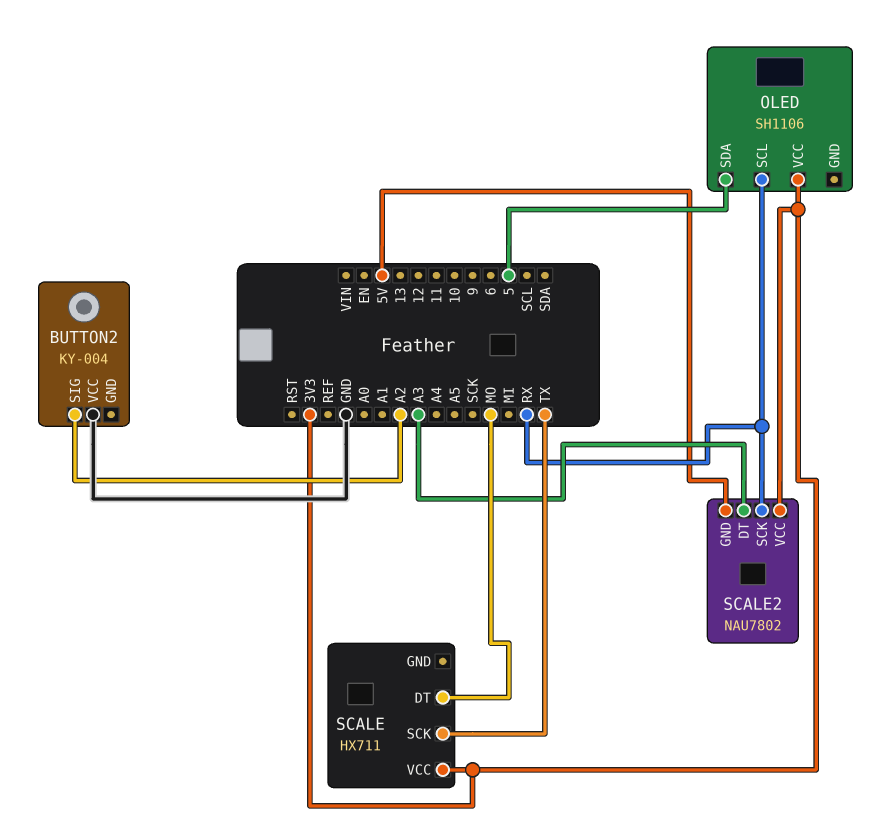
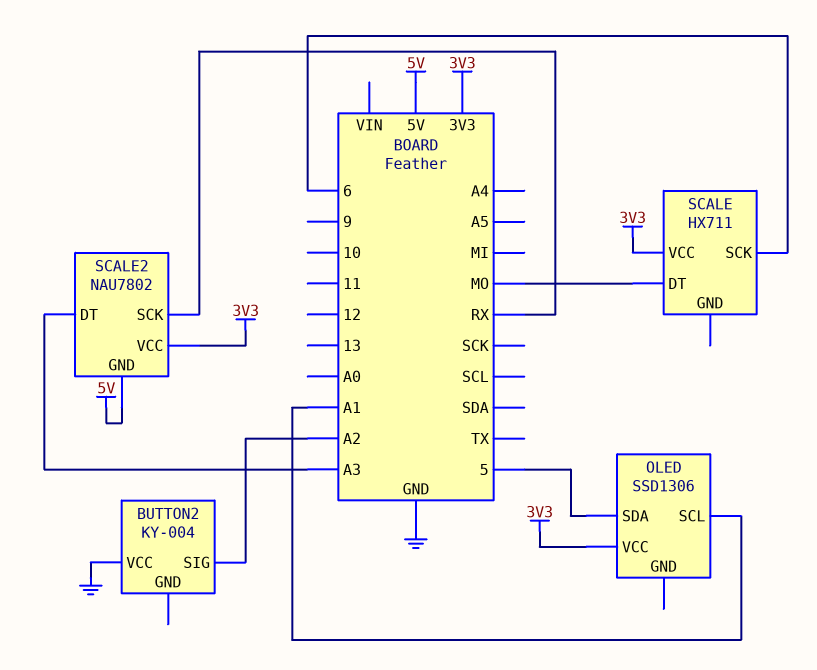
OLED: SH1106 -> SSD1306
OLED pin SCL: RX -> A1
SCALE pin SCK: TX -> 6

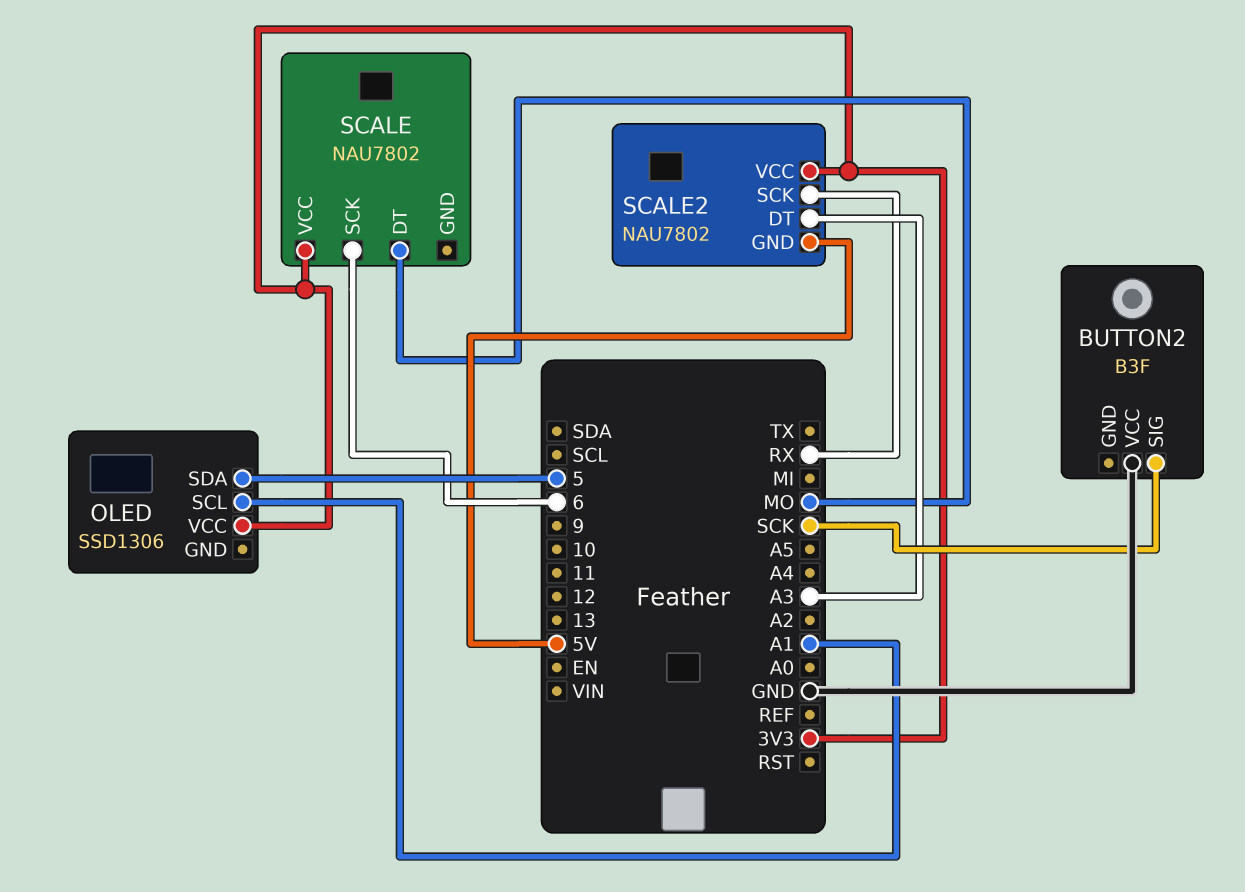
BUTTON2: KY-004 -> B3F
BUTTON2 pin SIG: A2 -> SCK
SCALE: HX711 -> NAU7802

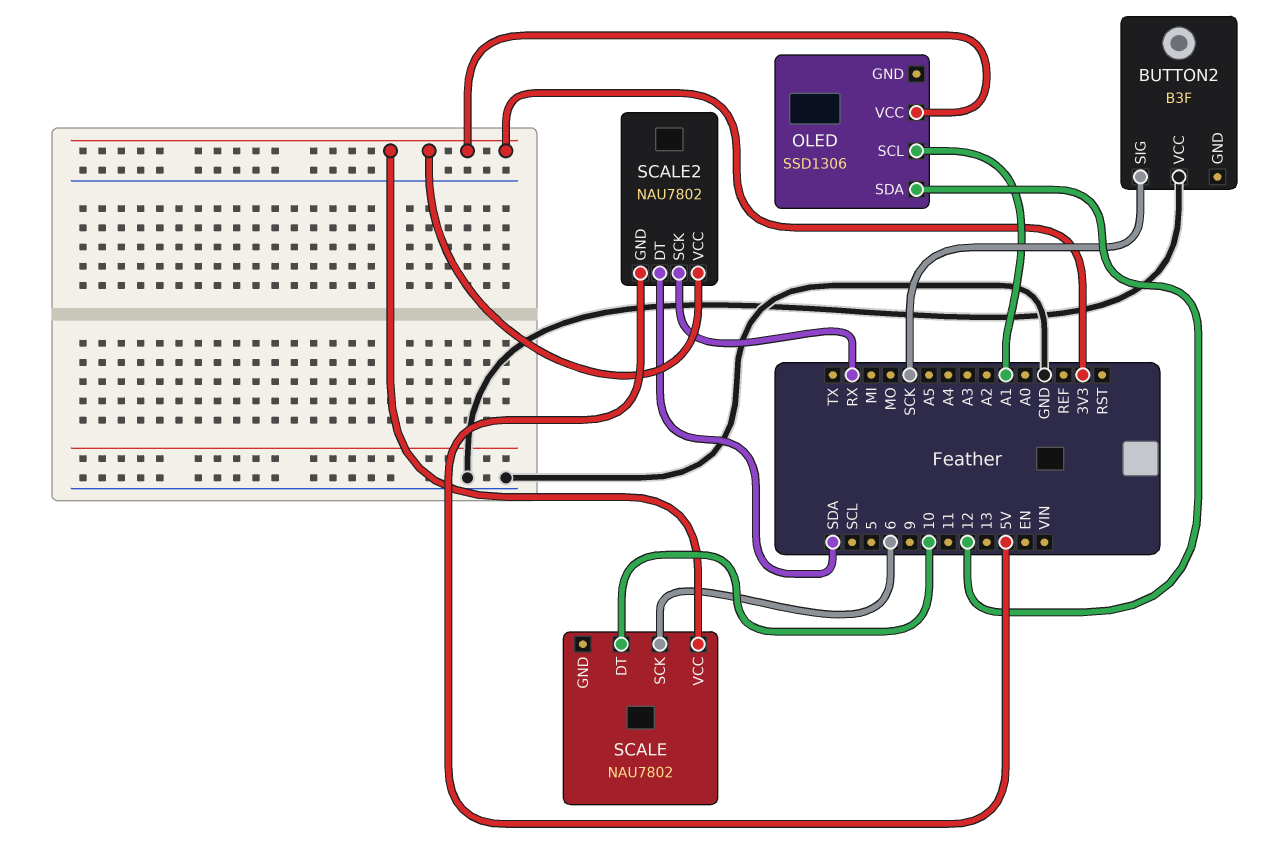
OLED pin SDA: 5 -> 12
SCALE pin DT: MO -> 10
SCALE2 pin DT: A3 -> SDA

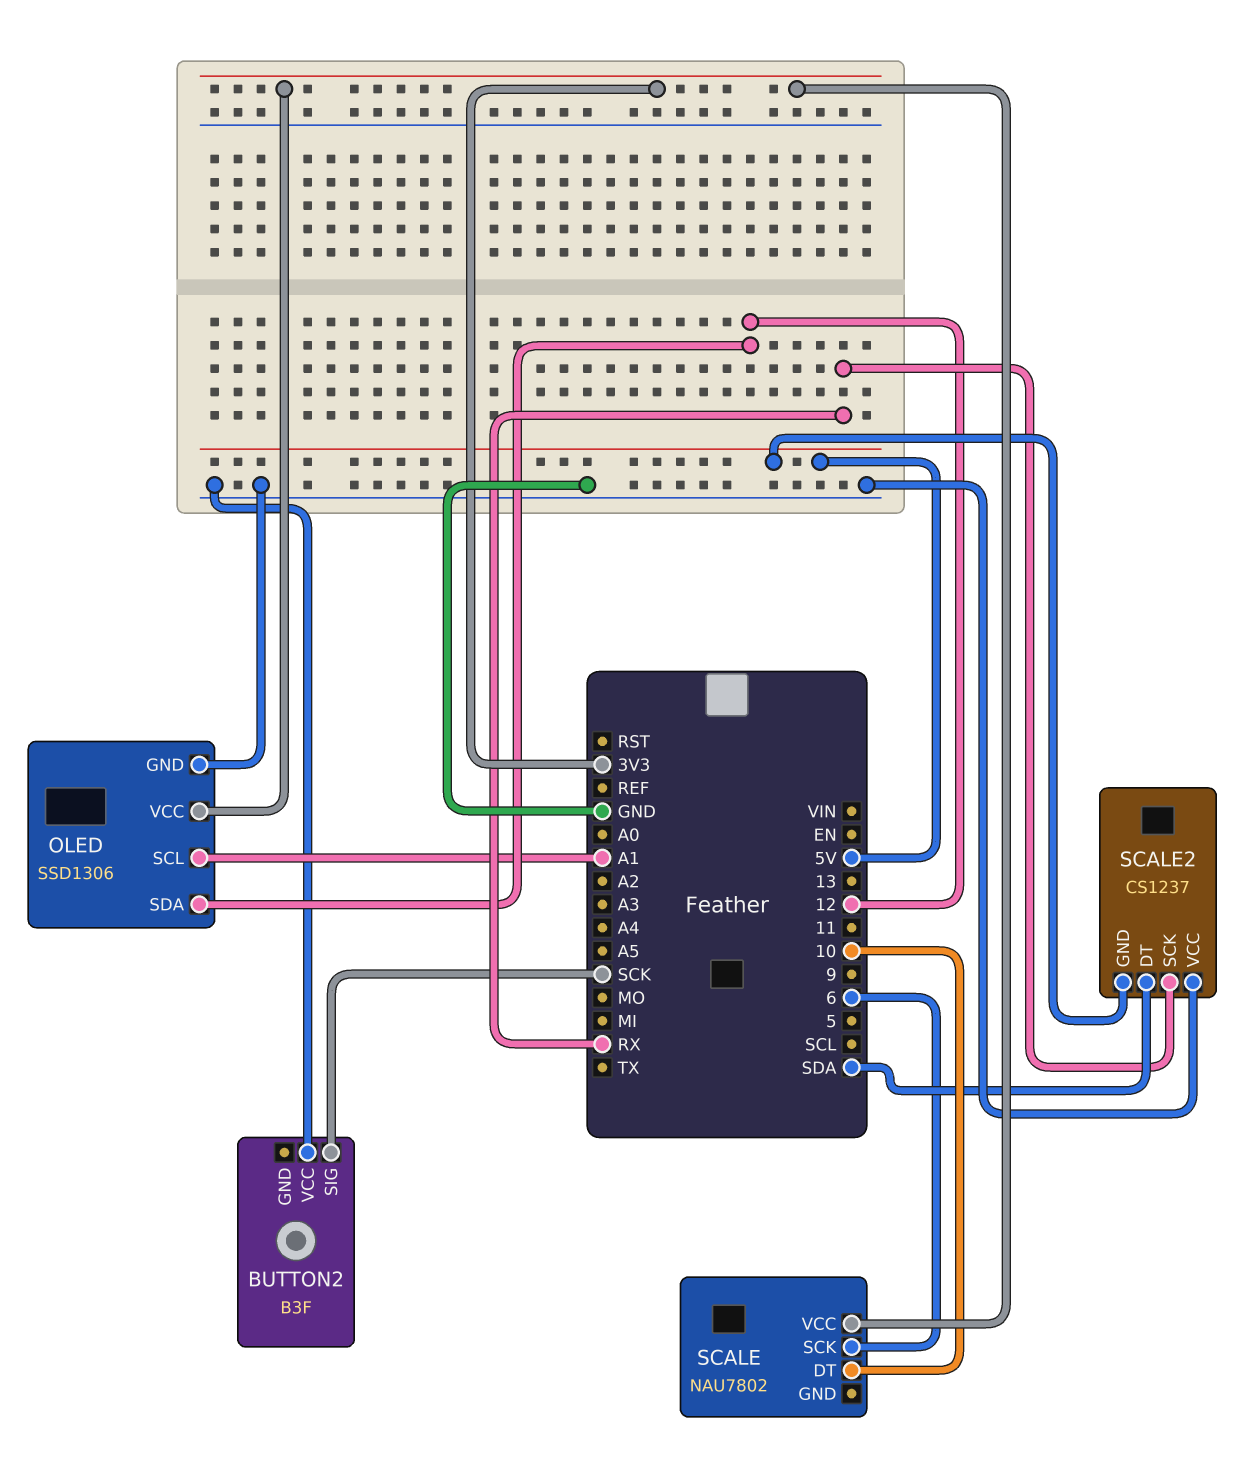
OLED pin GND: none -> GND
SCALE2: NAU7802 -> CS1237
SCALE2 pin VCC: 3V3 -> GND

